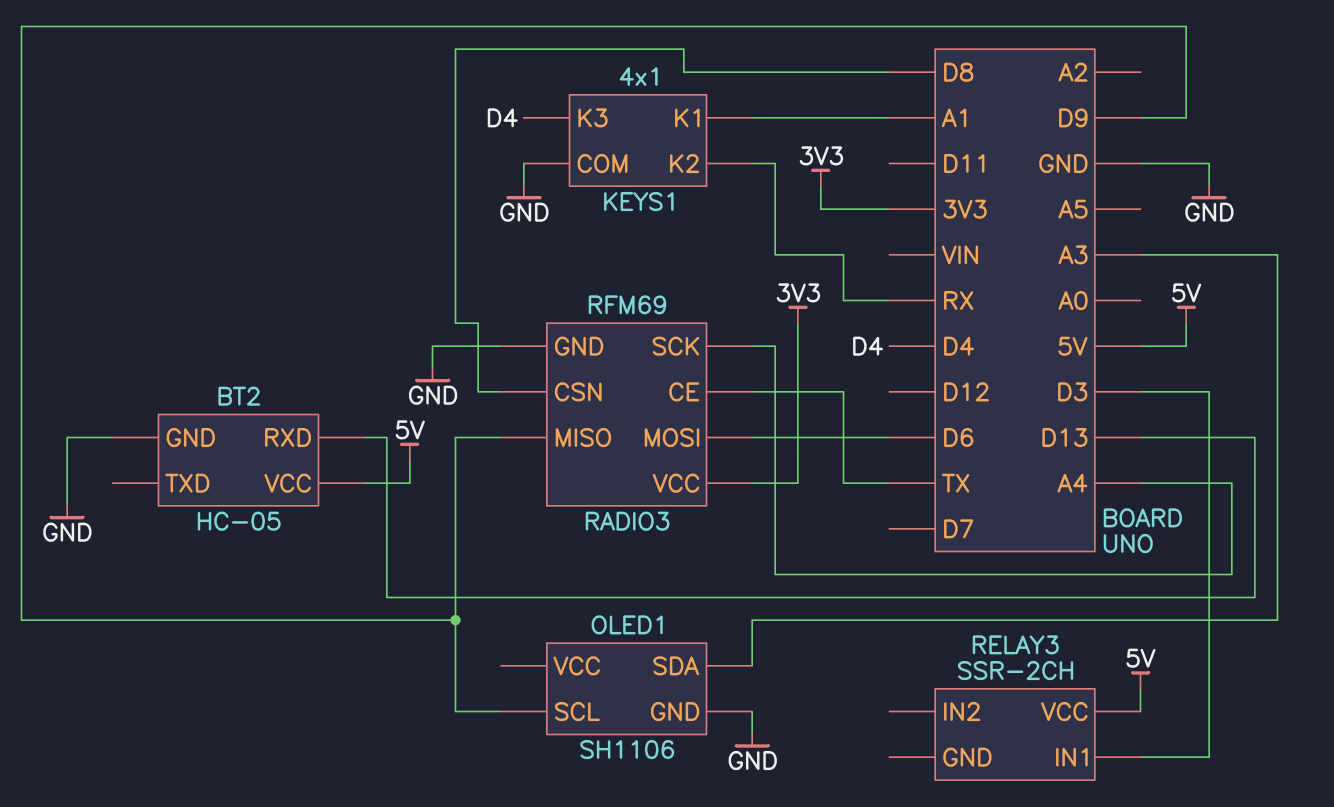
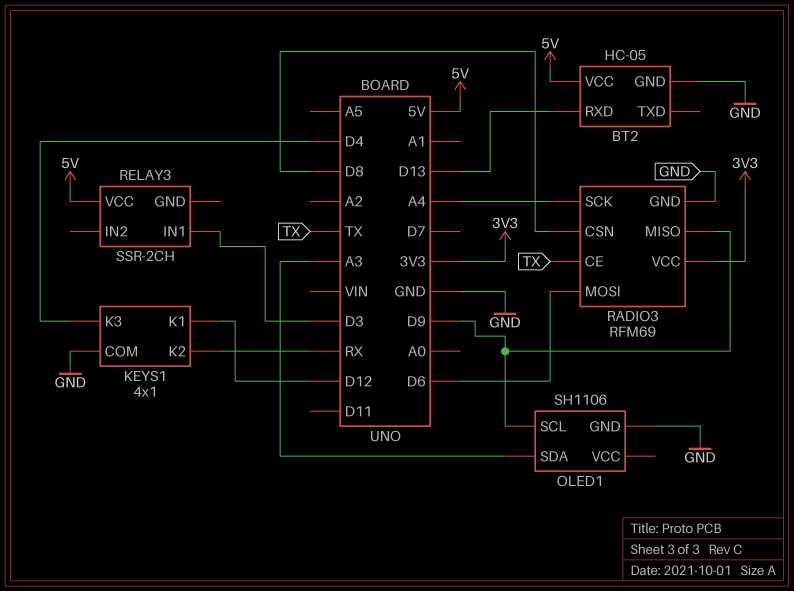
KEYS1 pin K1: A1 -> D12

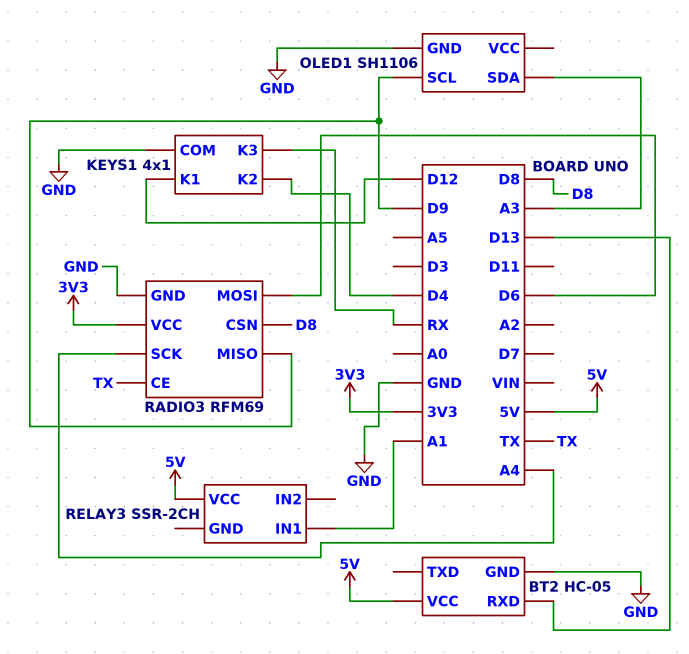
KEYS1 pin K2: RX -> D4
KEYS1 pin K3: D4 -> RX
RELAY3 pin IN1: D3 -> A1

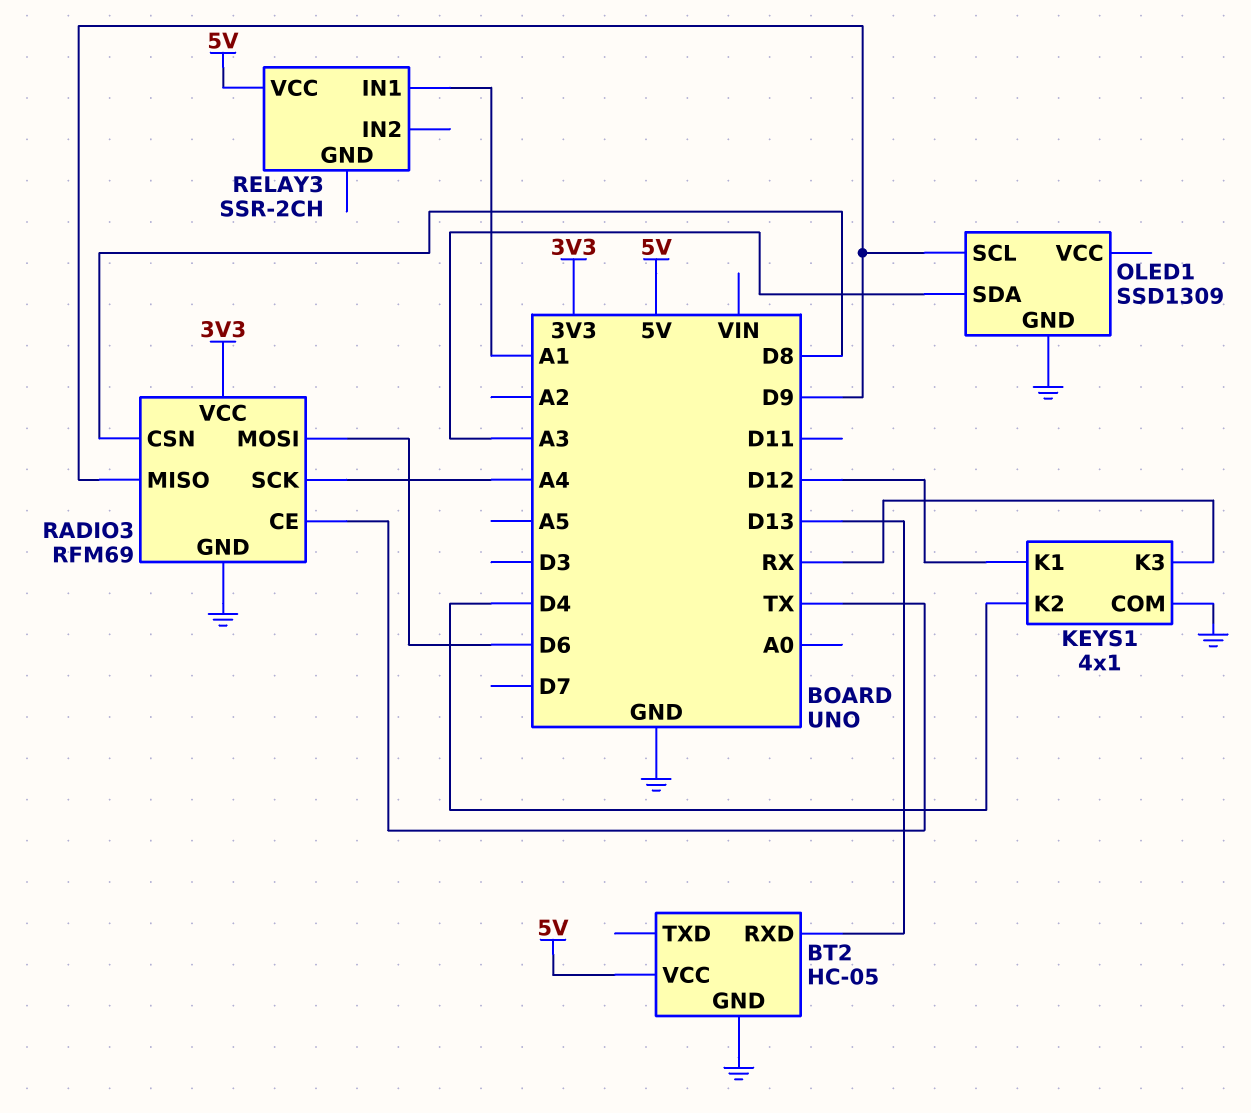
OLED1: SH1106 -> SSD1309

